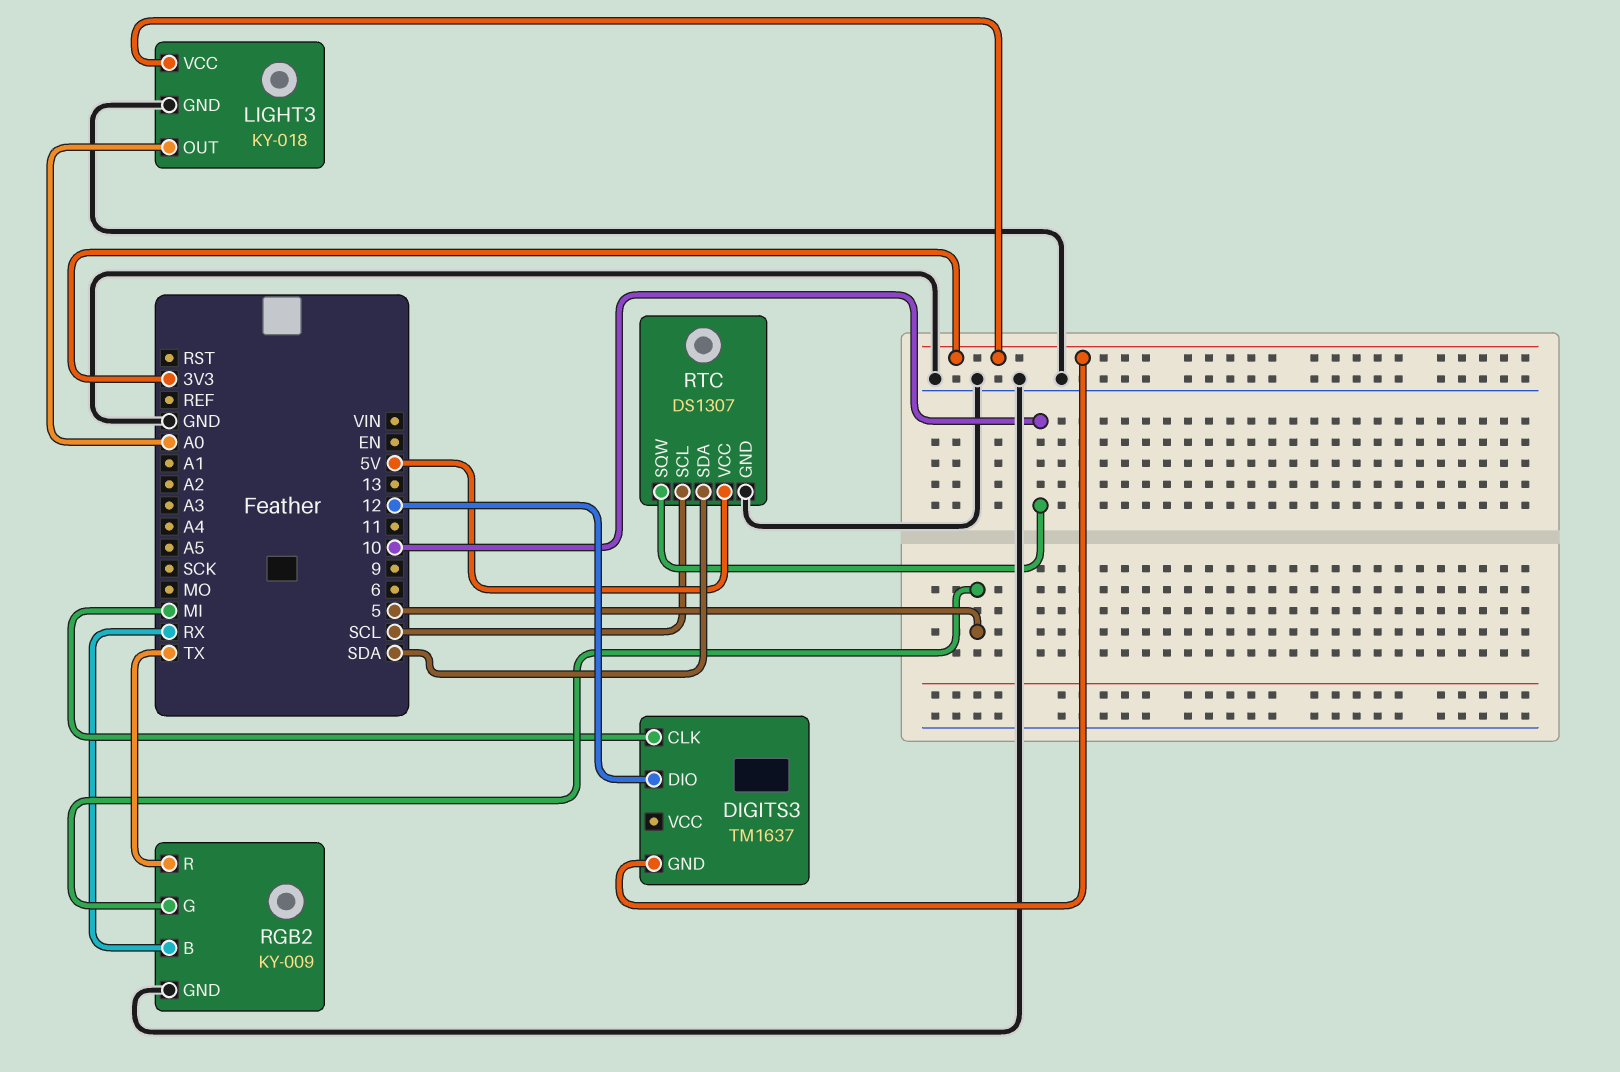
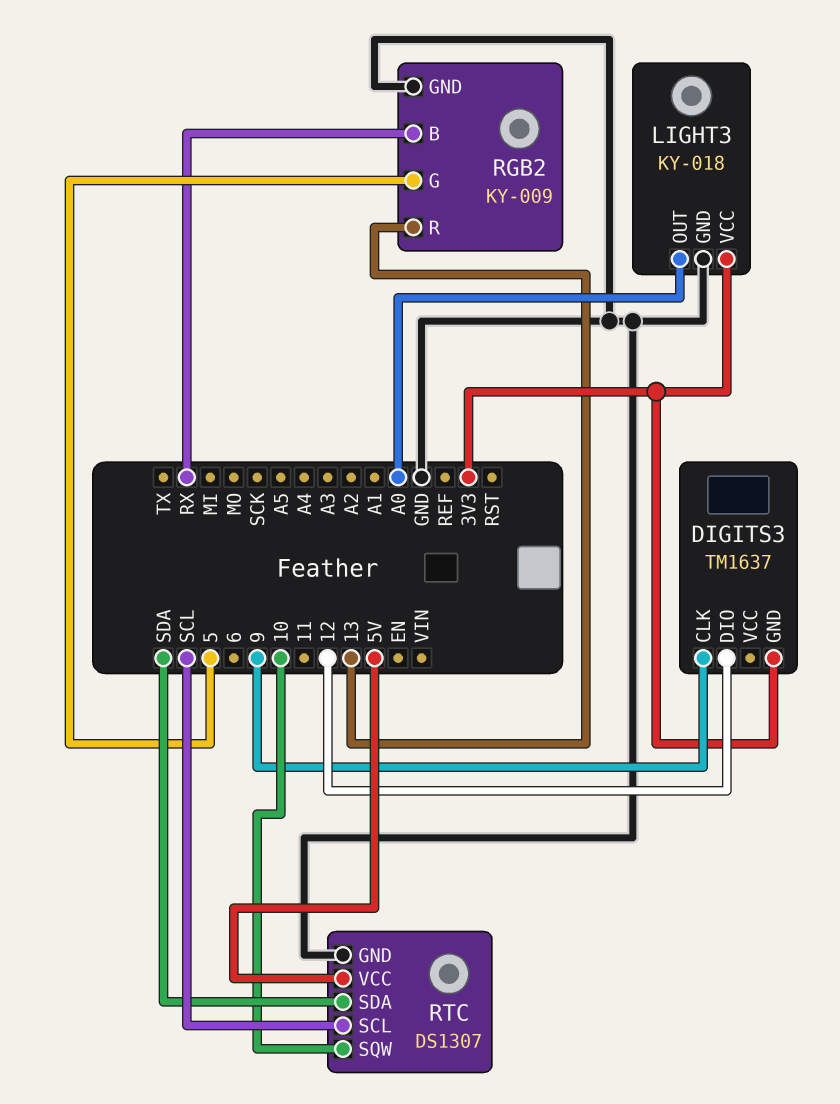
DIGITS3 pin CLK: MI -> 9
RGB2 pin R: TX -> 13

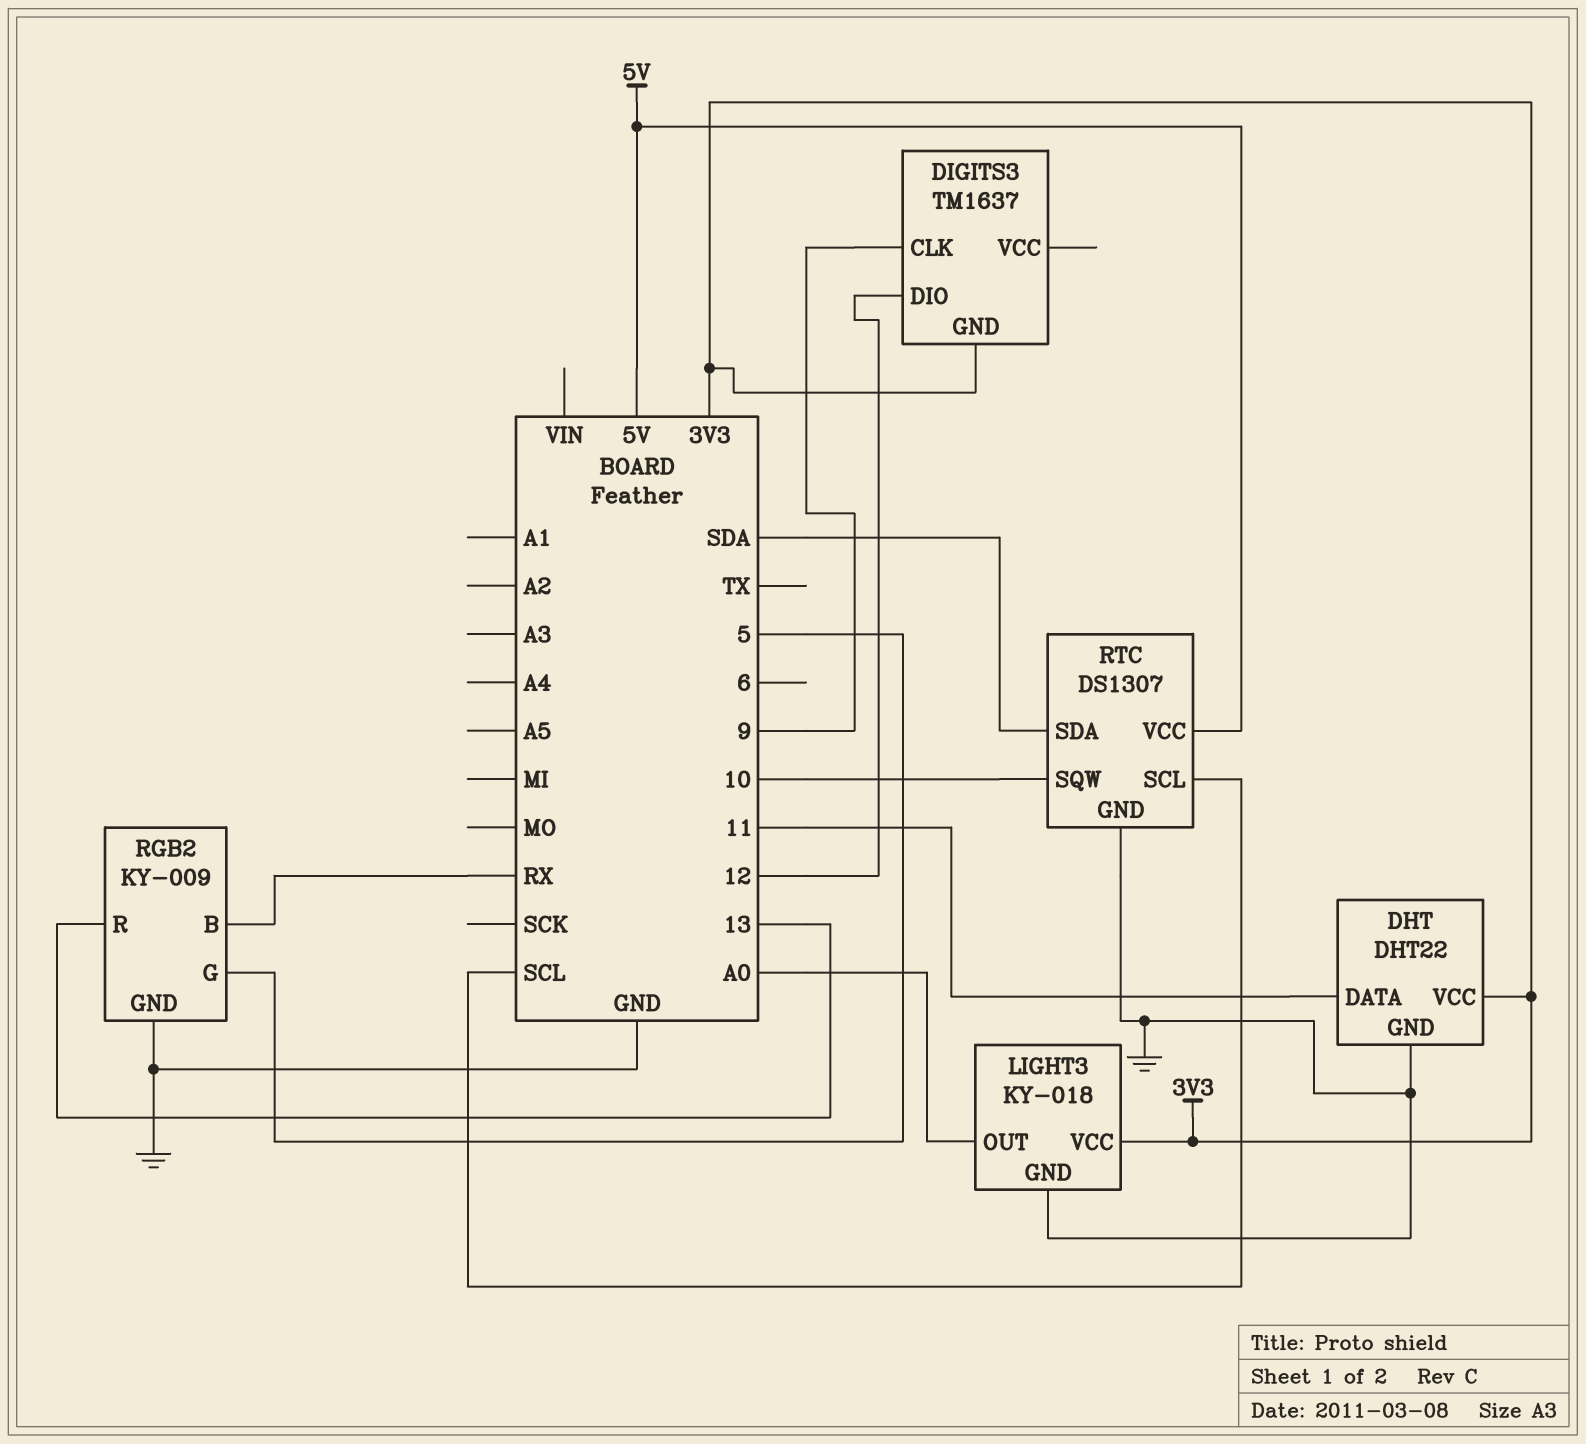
DHT: none -> DHT22
DHT pin DATA: none -> 11
DHT pin GND: none -> GND
DHT pin VCC: none -> 3V3

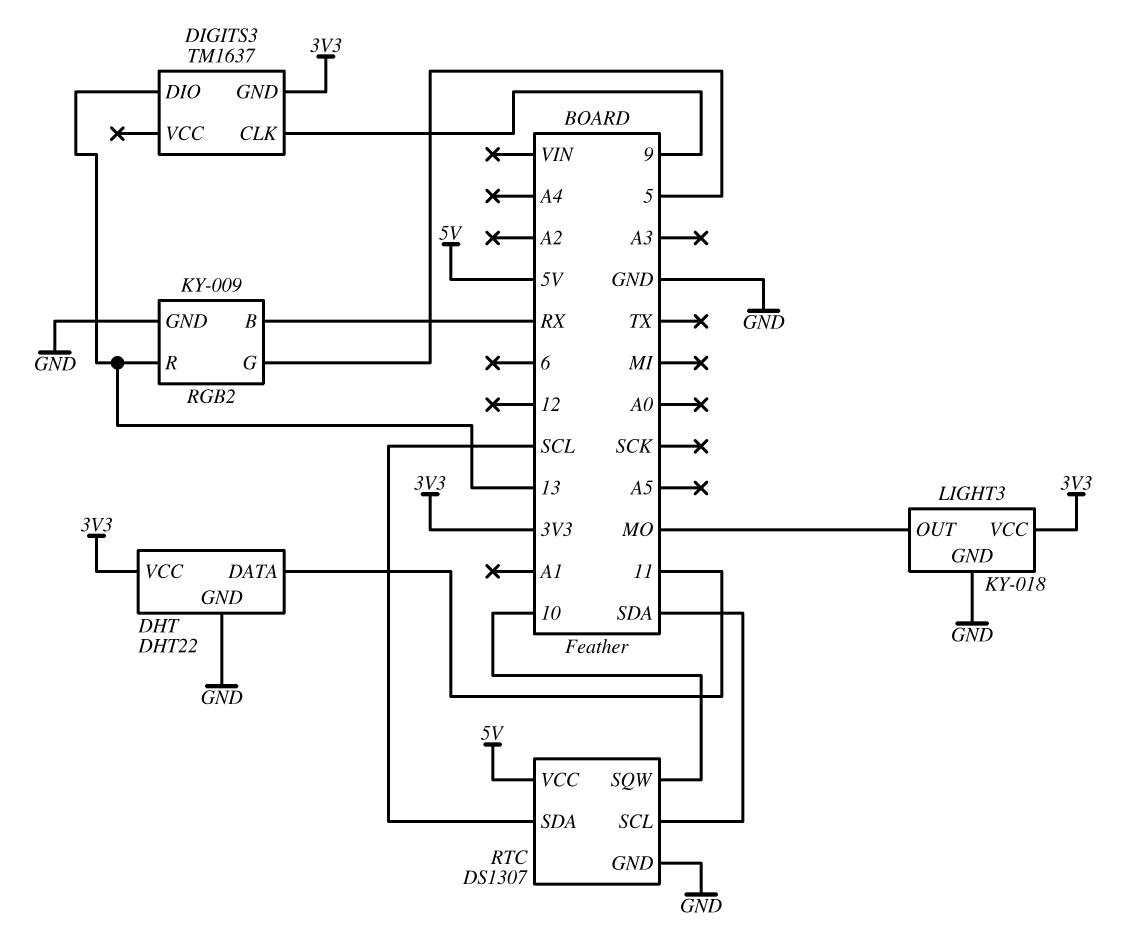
DIGITS3 pin DIO: 12 -> 13
LIGHT3 pin OUT: A0 -> MO
RTC pin SCL: SCL -> SDA
RTC pin SDA: SDA -> SCL

